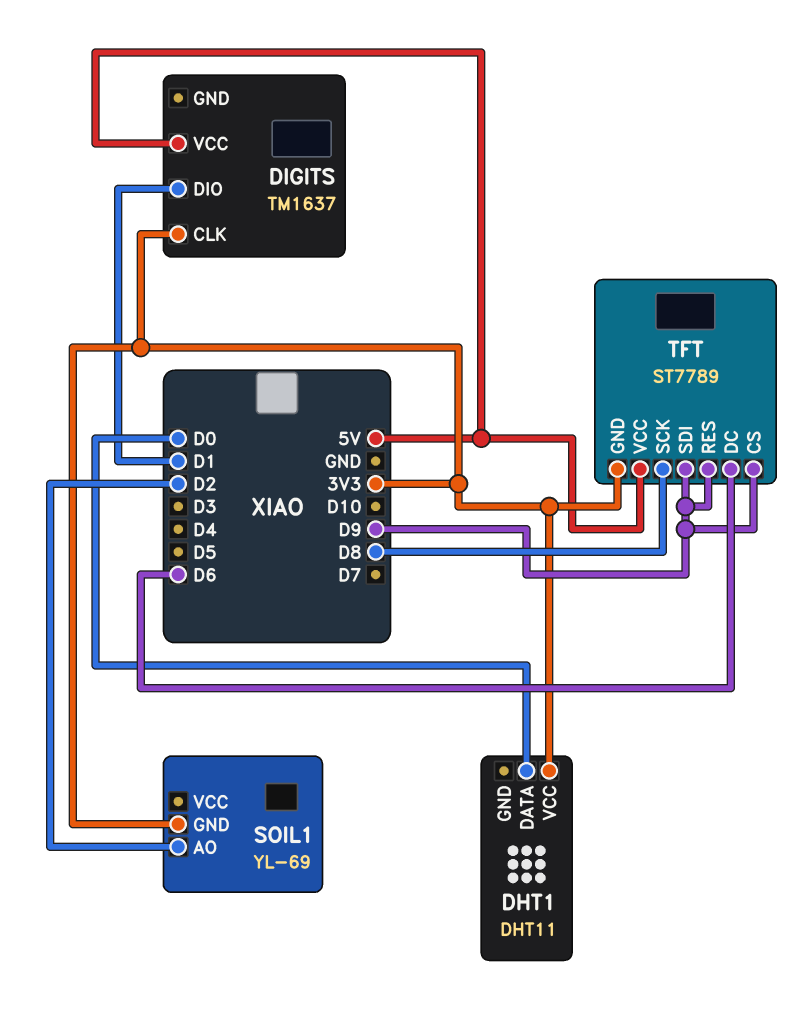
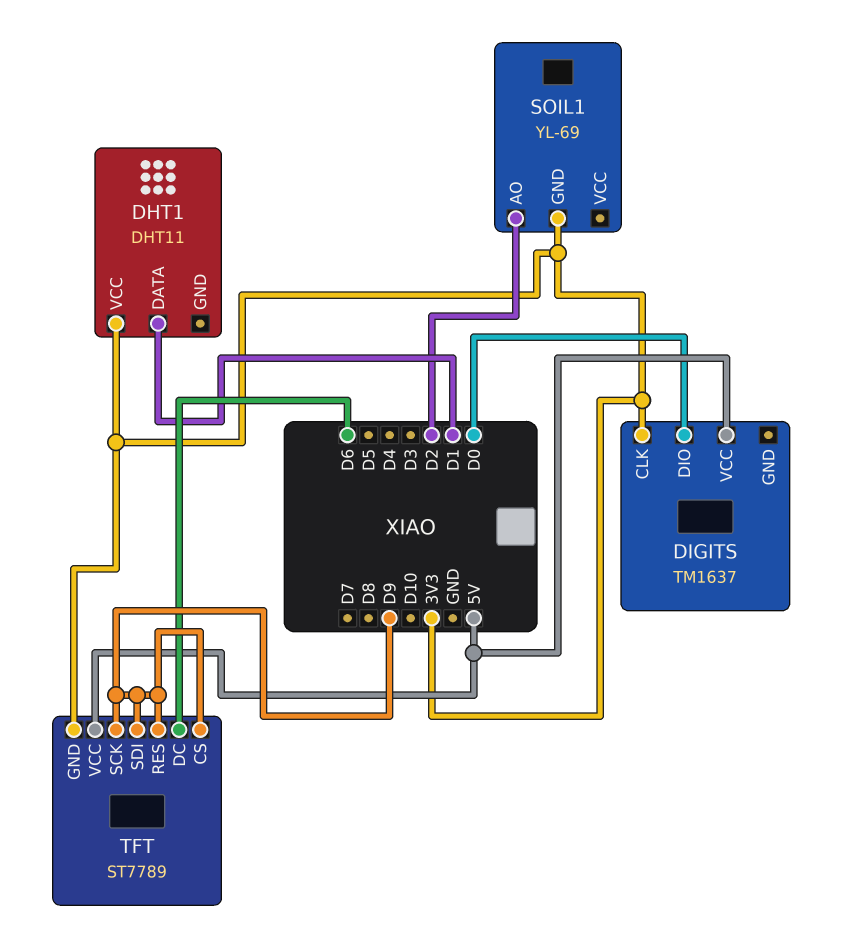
DHT1 pin DATA: D0 -> D1
DIGITS pin DIO: D1 -> D0
TFT pin SCK: D8 -> D9

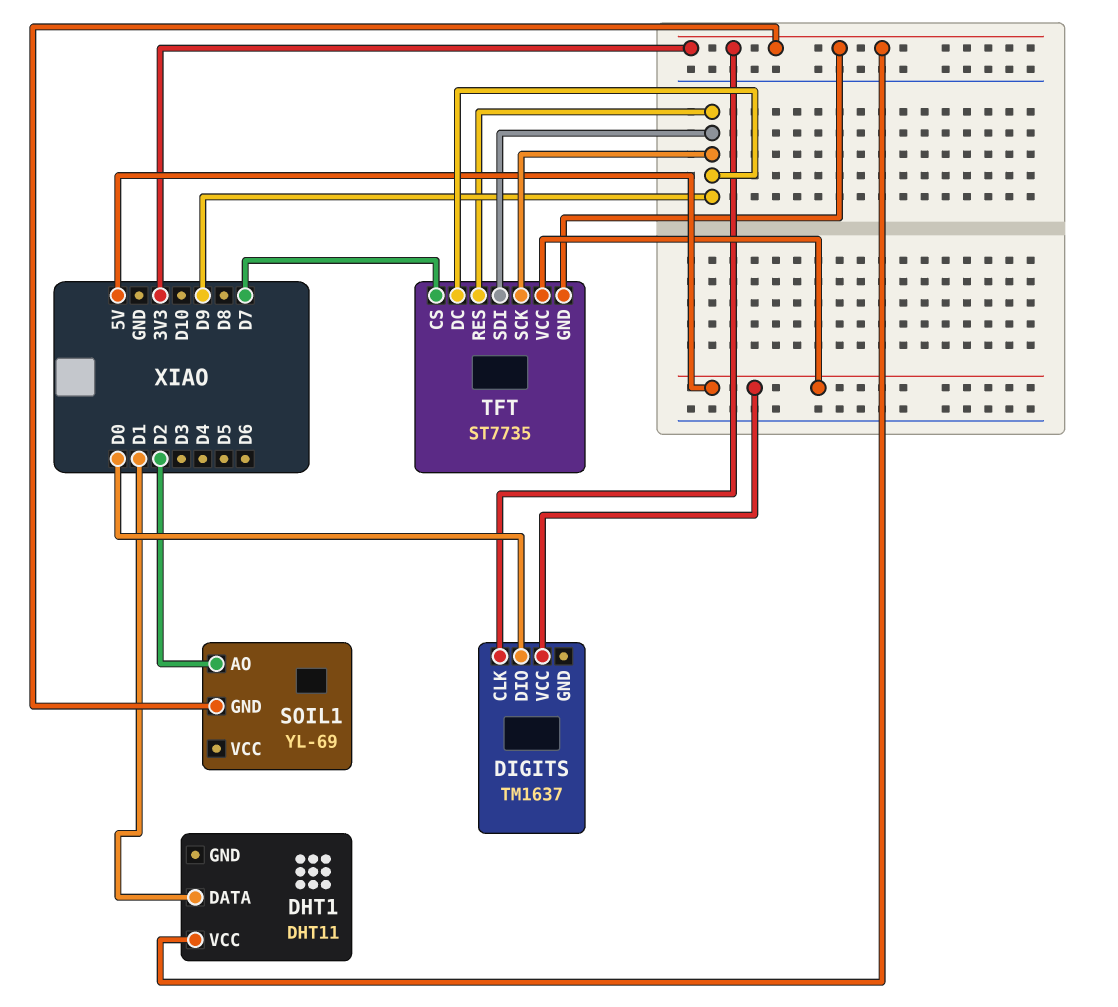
TFT: ST7789 -> ST7735
TFT pin CS: D9 -> D7
TFT pin DC: D6 -> D9

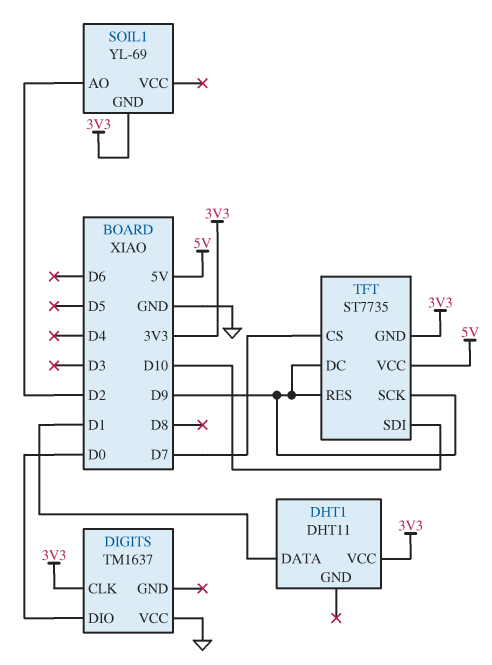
DIGITS pin VCC: 5V -> GND
TFT pin SDI: D9 -> D10

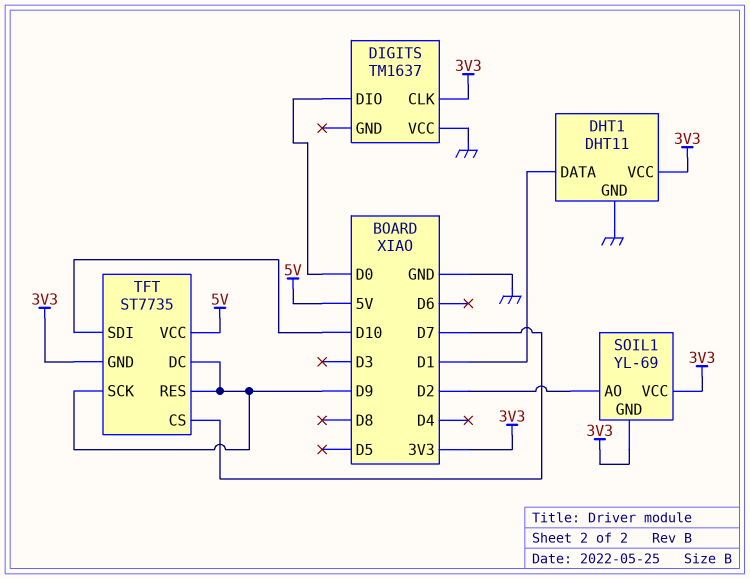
DHT1 pin GND: none -> GND
SOIL1 pin VCC: none -> 3V3

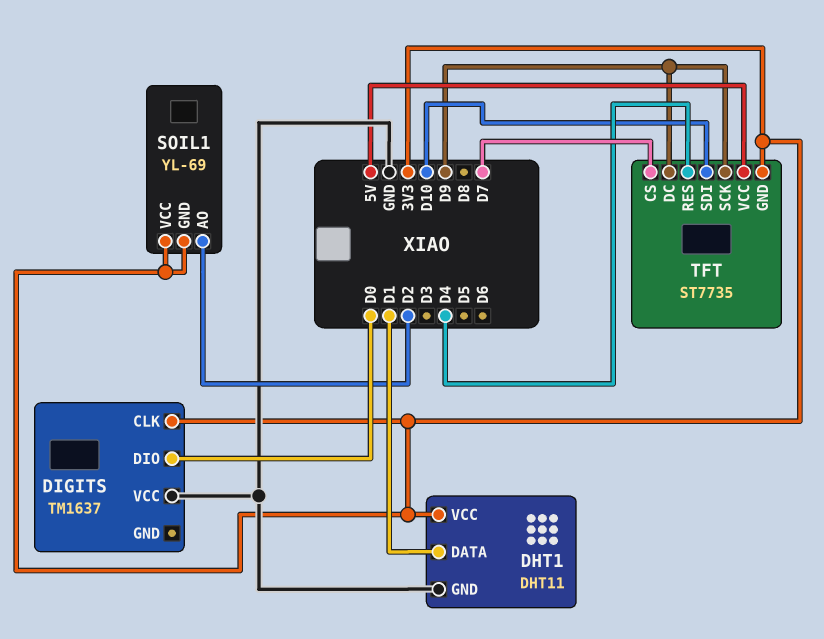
TFT pin RES: D9 -> D4

